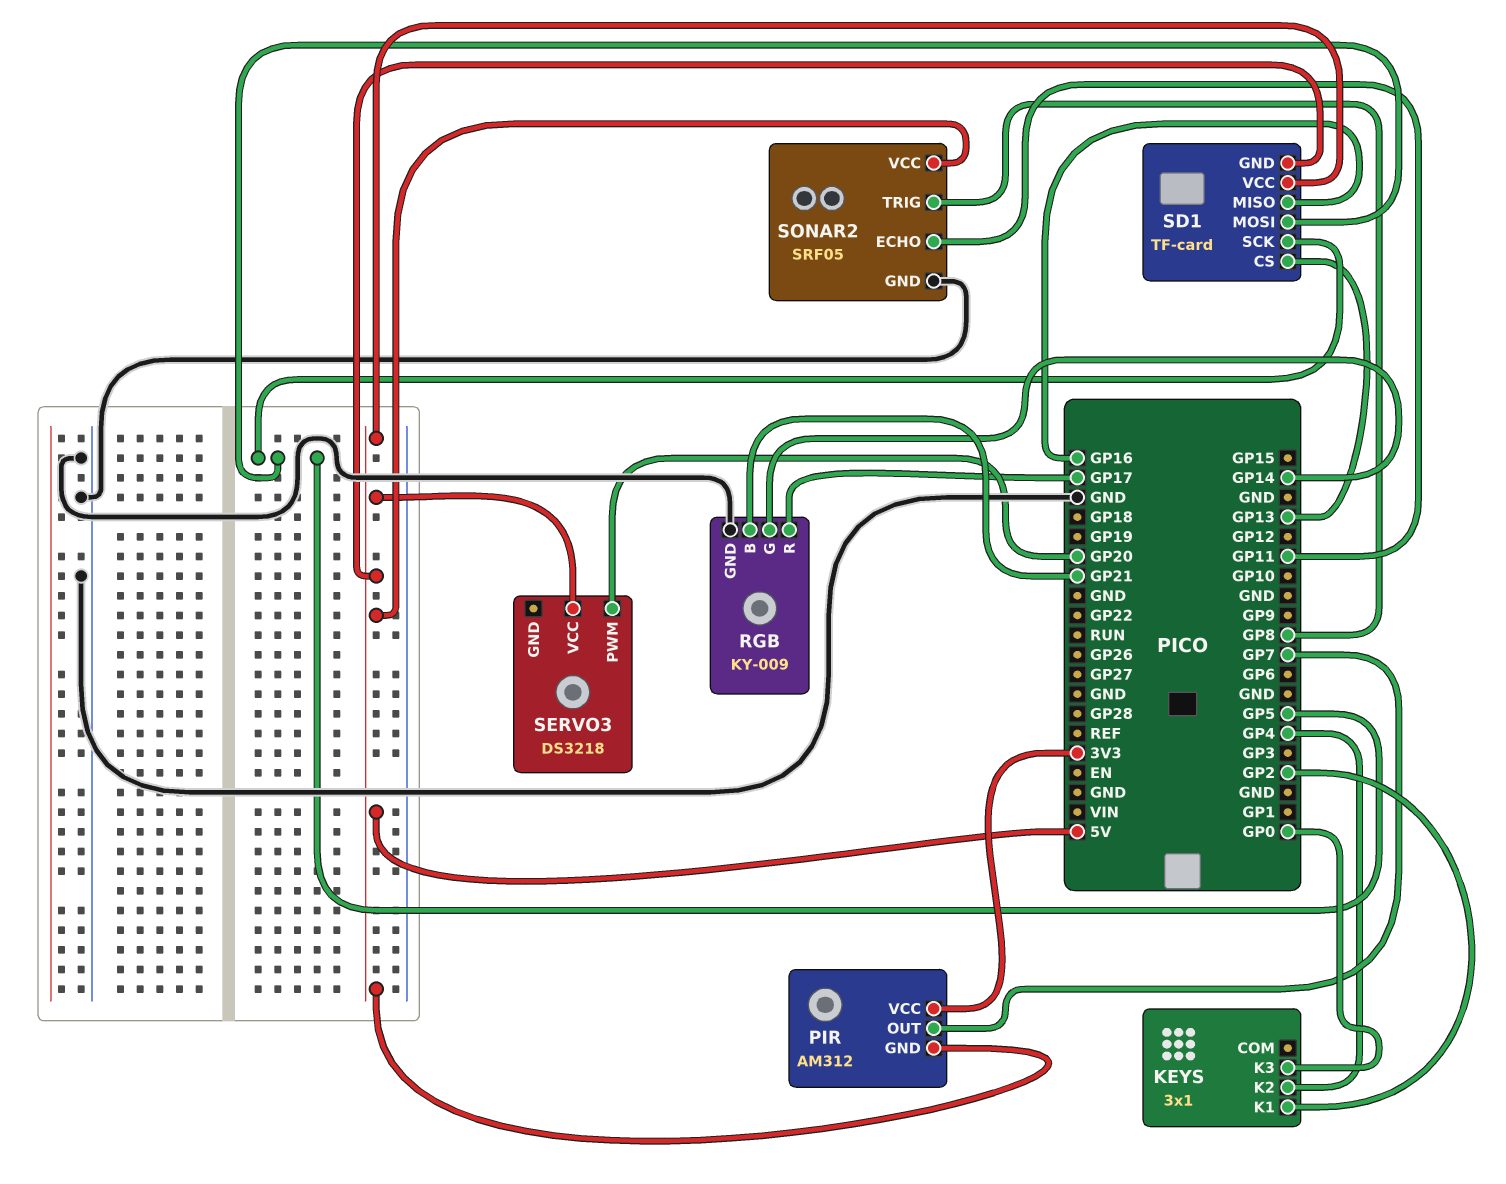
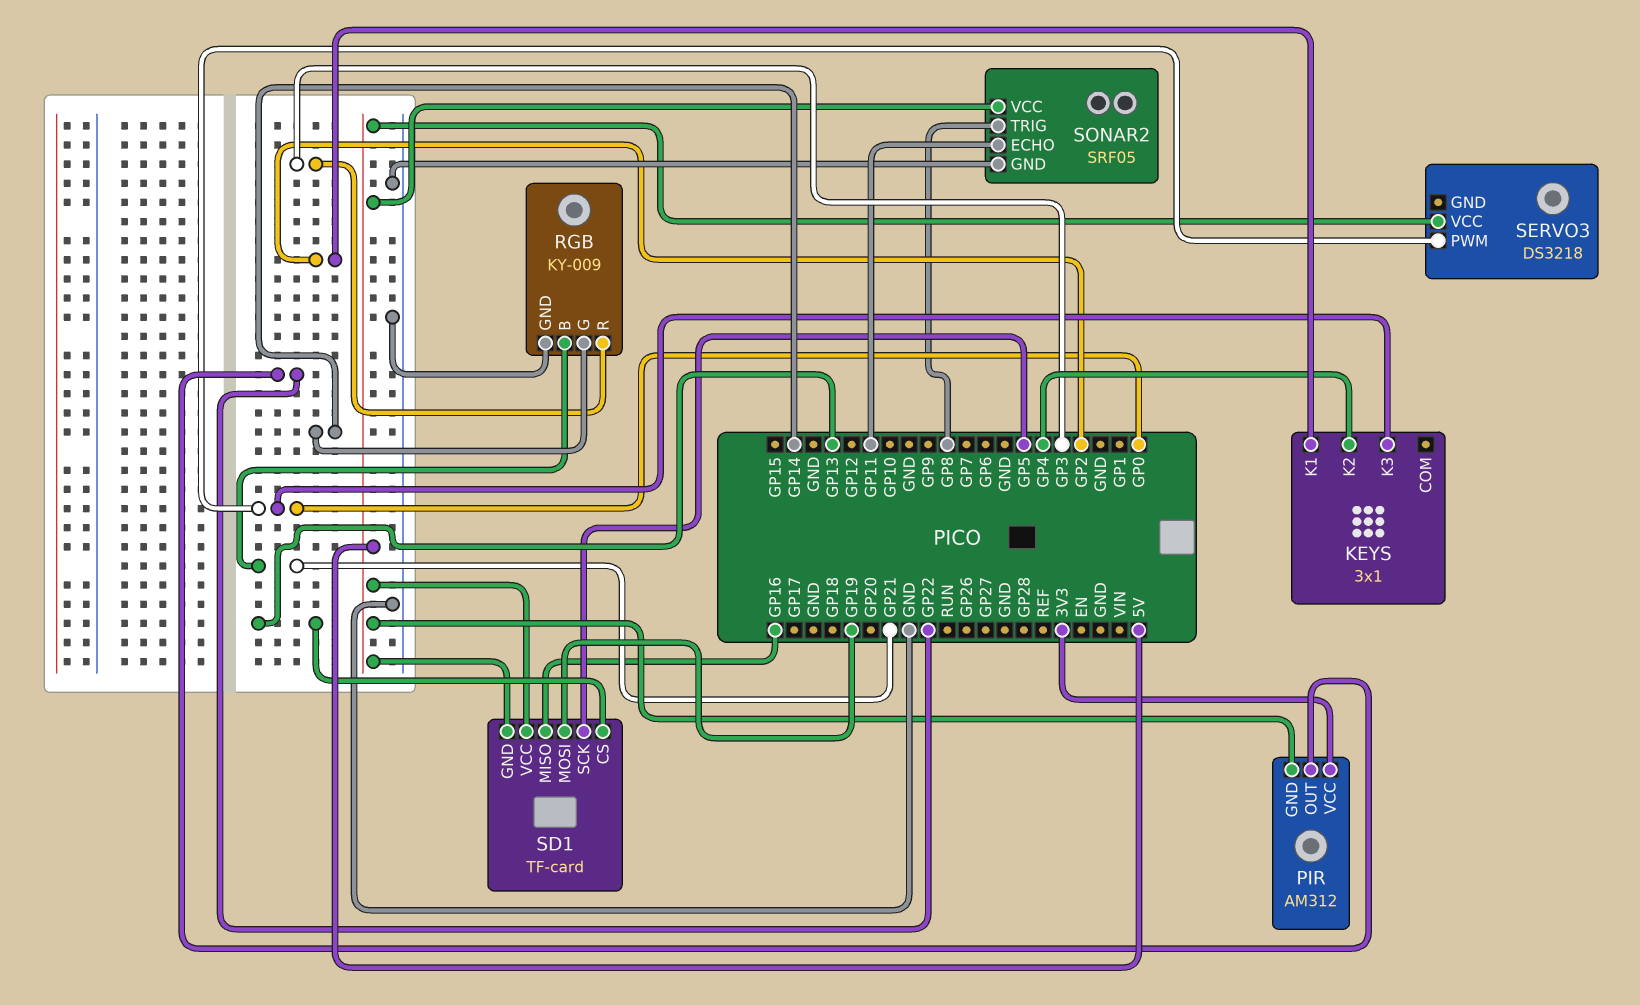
PIR pin OUT: GP7 -> GP22
RGB pin R: GP17 -> GP3
SD1 pin MOSI: GP5 -> GP19
SERVO3 pin PWM: GP20 -> GP0

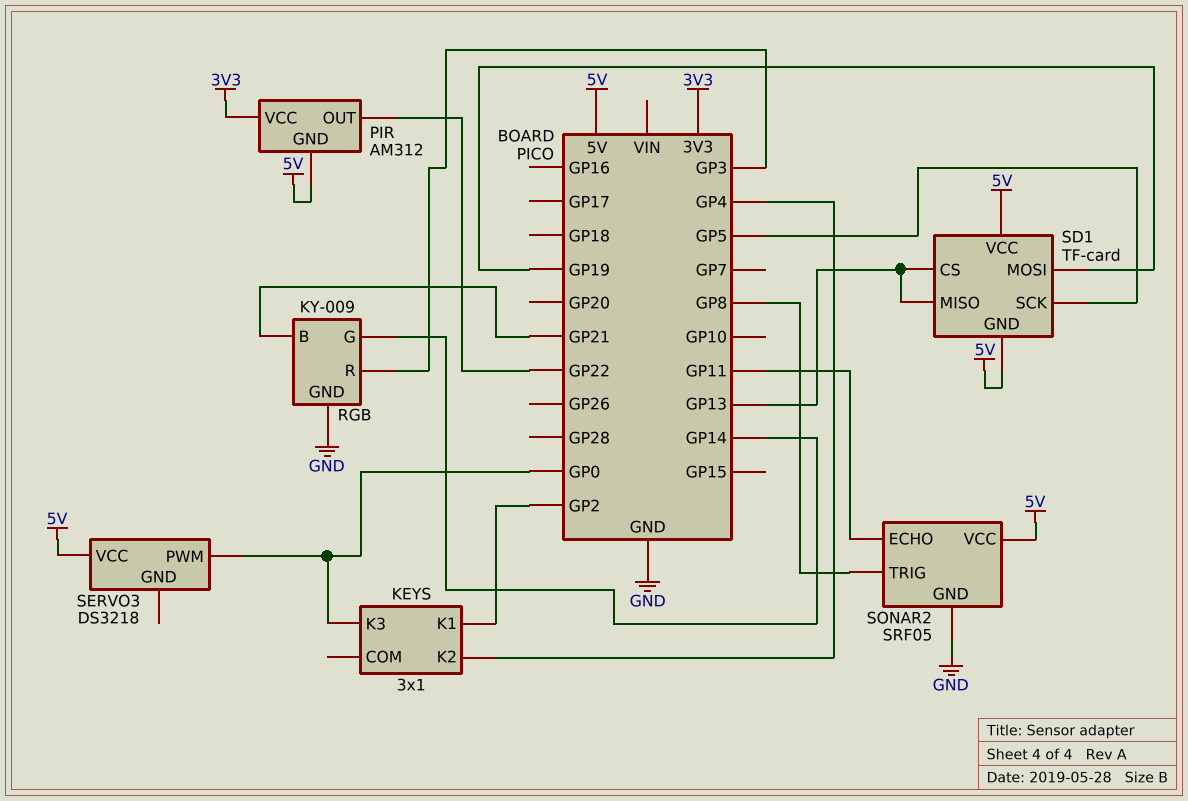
SD1 pin MISO: GP16 -> GP13

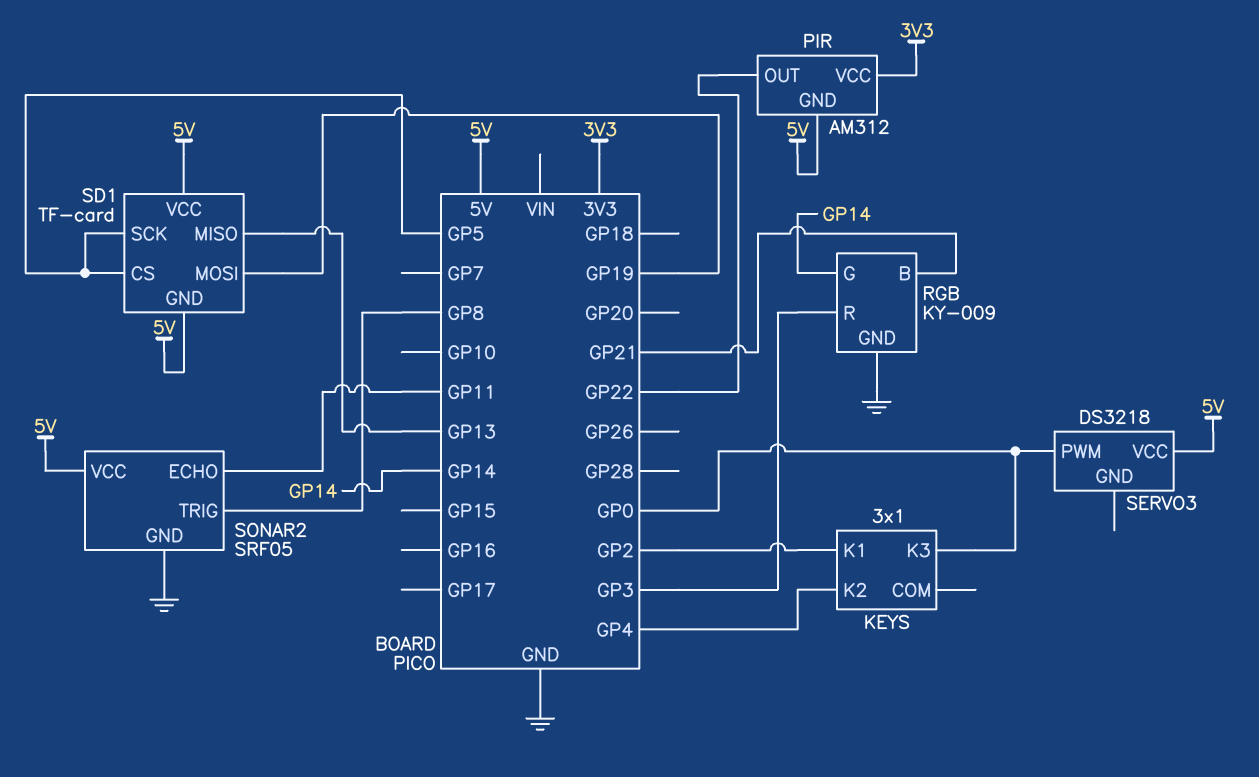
SD1 pin CS: GP13 -> GP5

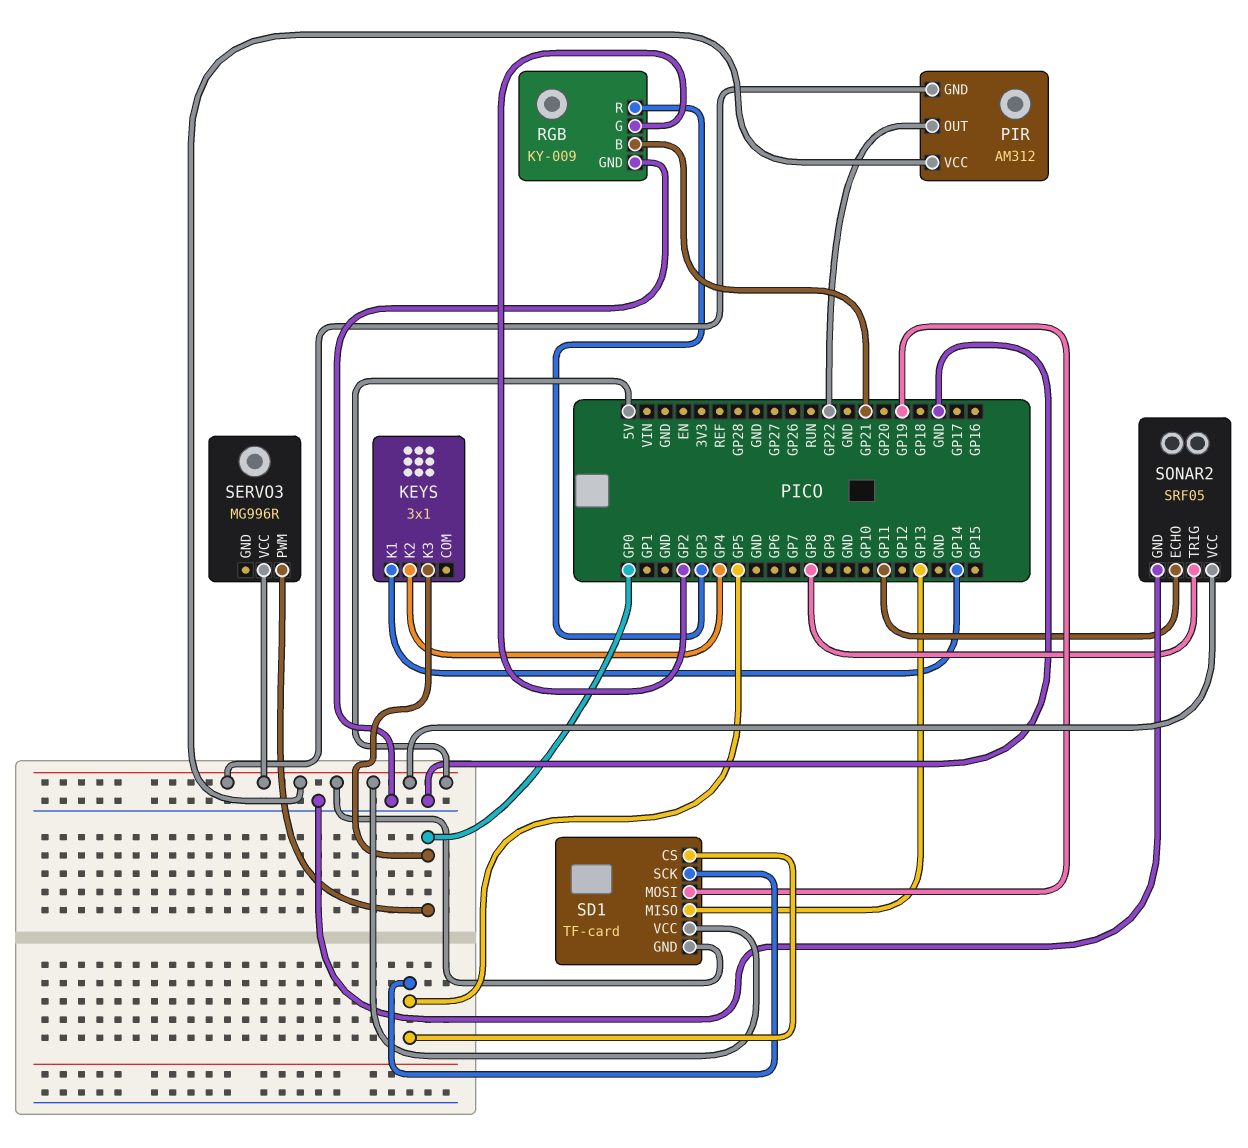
KEYS pin K1: GP2 -> GP14
PIR pin VCC: 3V3 -> 5V
RGB pin G: GP14 -> GP2
SERVO3: DS3218 -> MG996R

